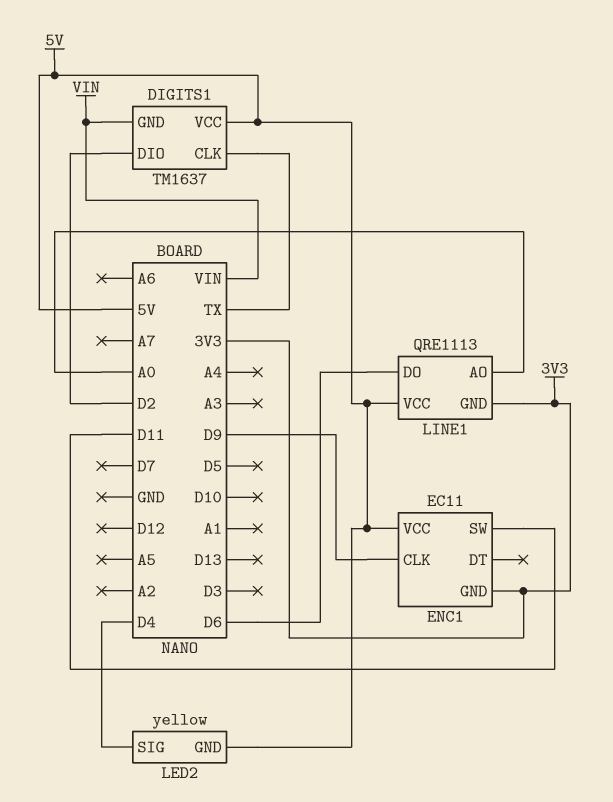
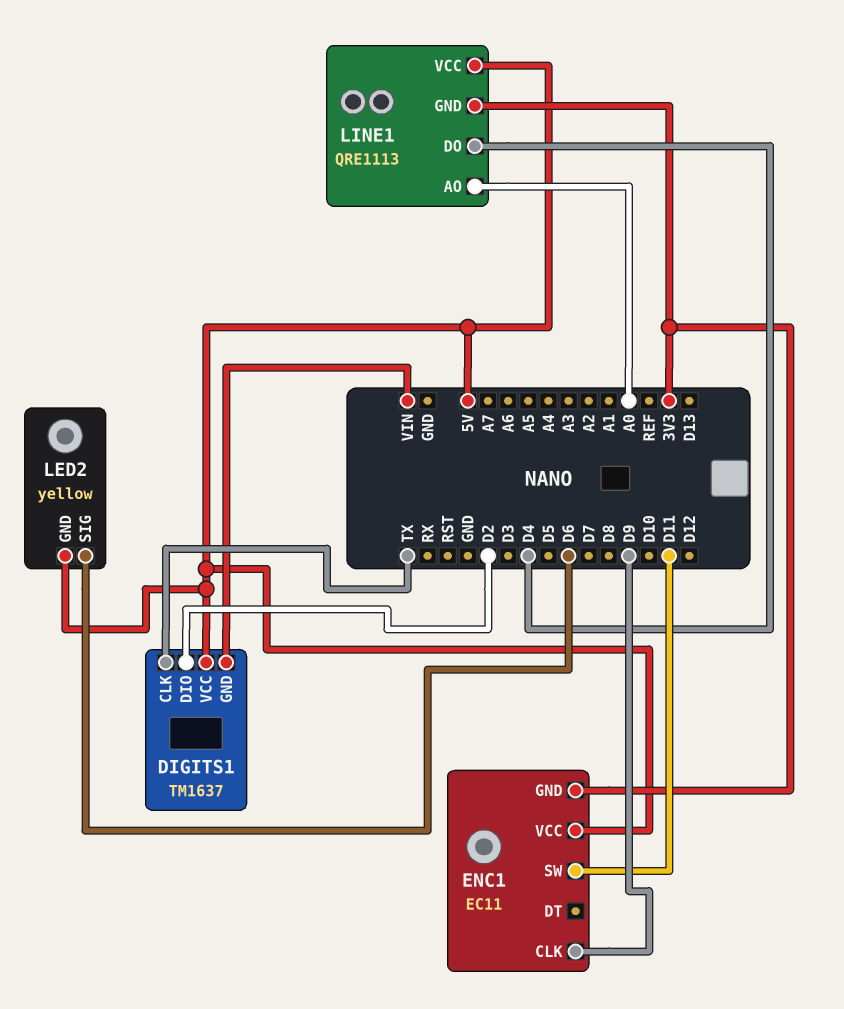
LED2 pin SIG: D4 -> D6
LINE1 pin DO: D6 -> D4

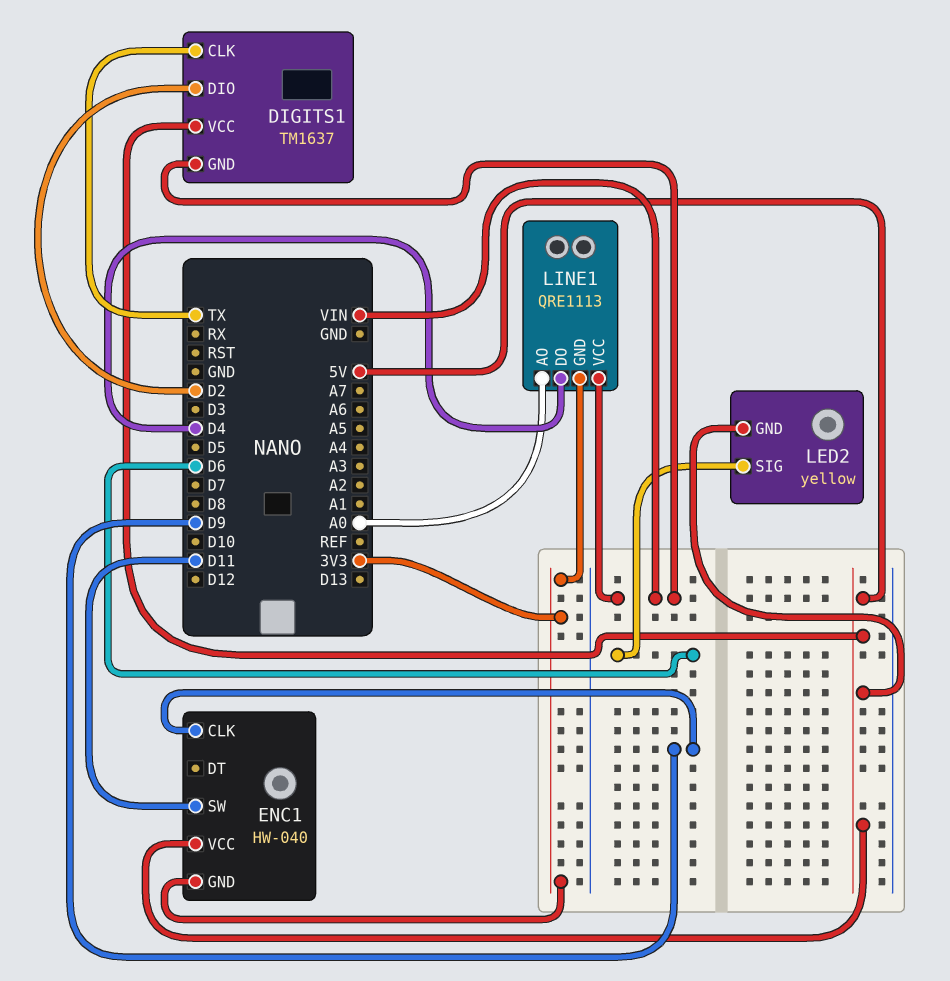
ENC1: EC11 -> HW-040
LINE1 pin VCC: 5V -> VIN

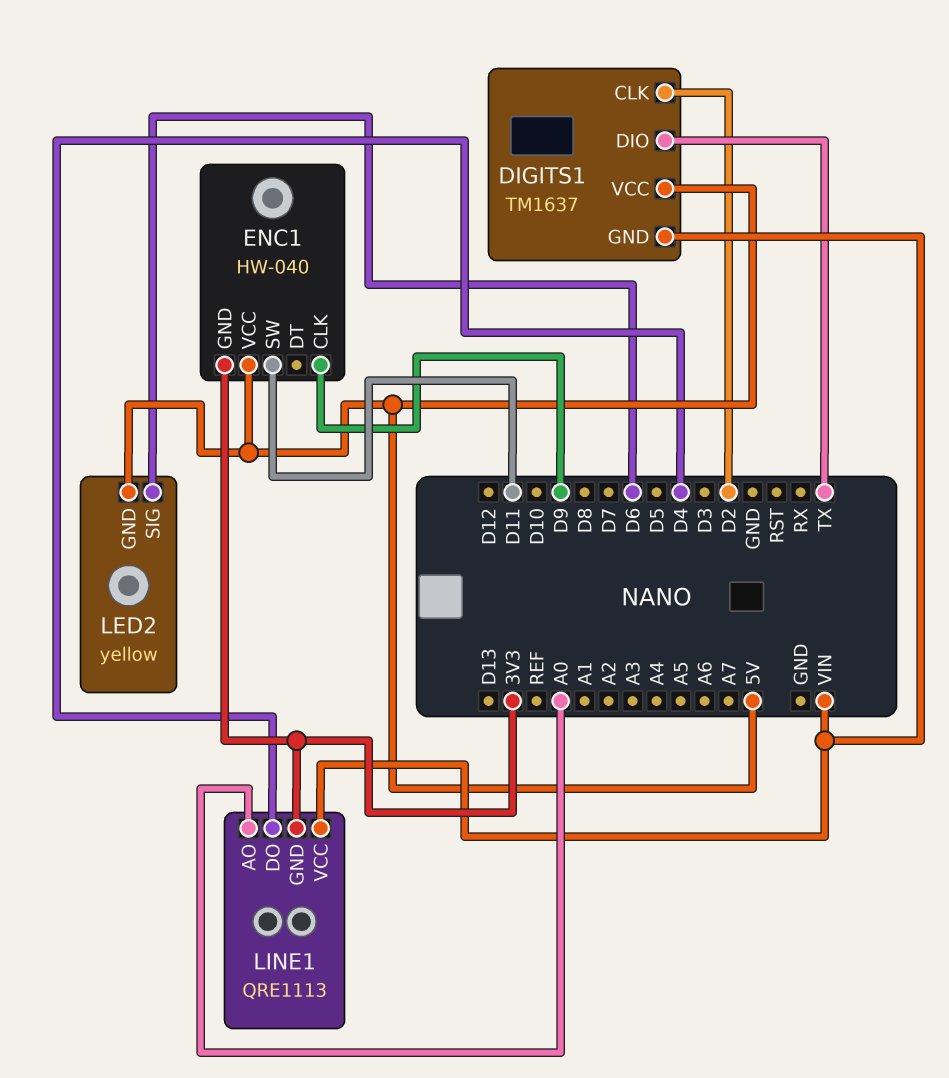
DIGITS1 pin CLK: TX -> D2
DIGITS1 pin DIO: D2 -> TX

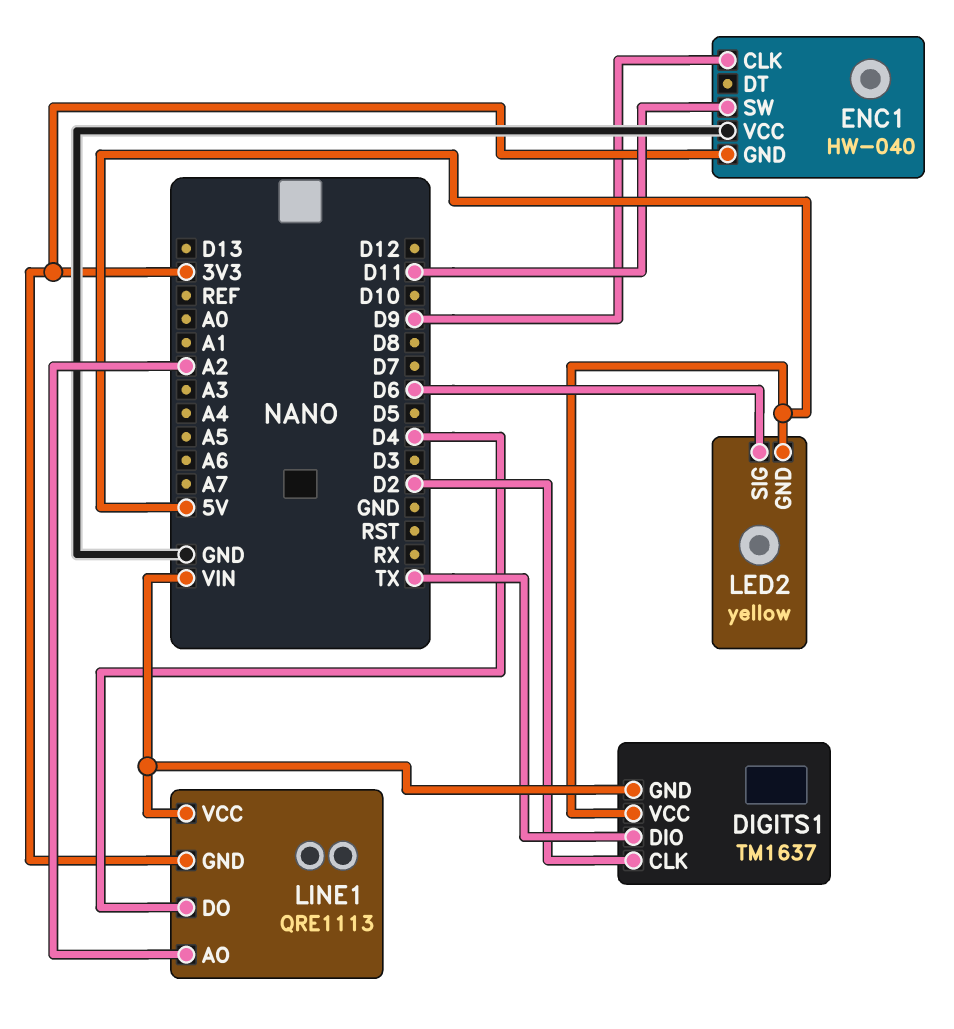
ENC1 pin VCC: 5V -> GND
LINE1 pin AO: A0 -> A2

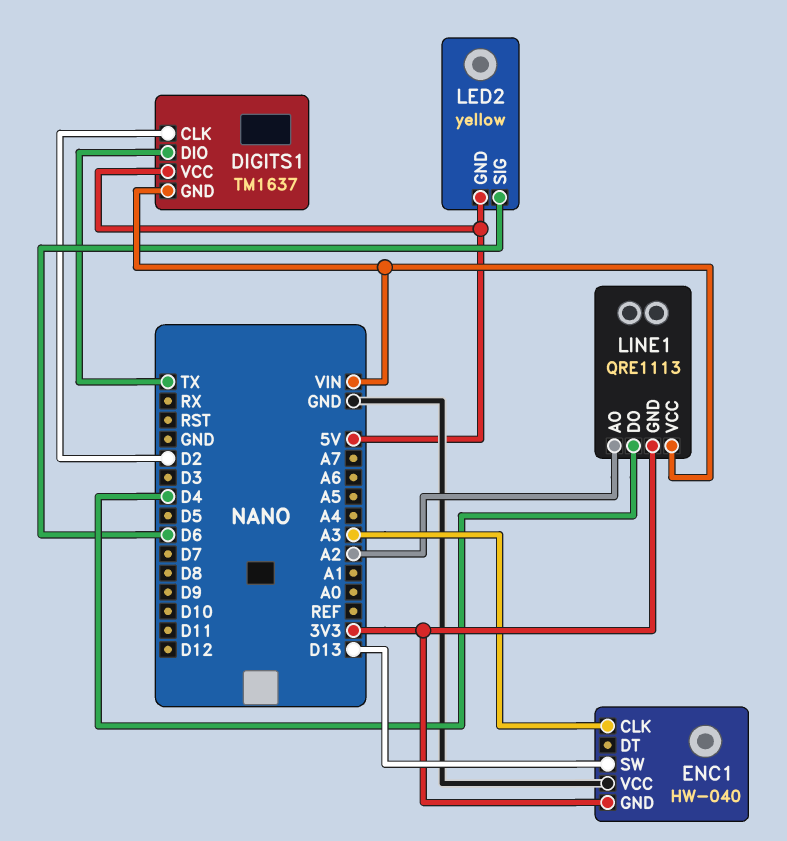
ENC1 pin CLK: D9 -> A3
ENC1 pin SW: D11 -> D13

